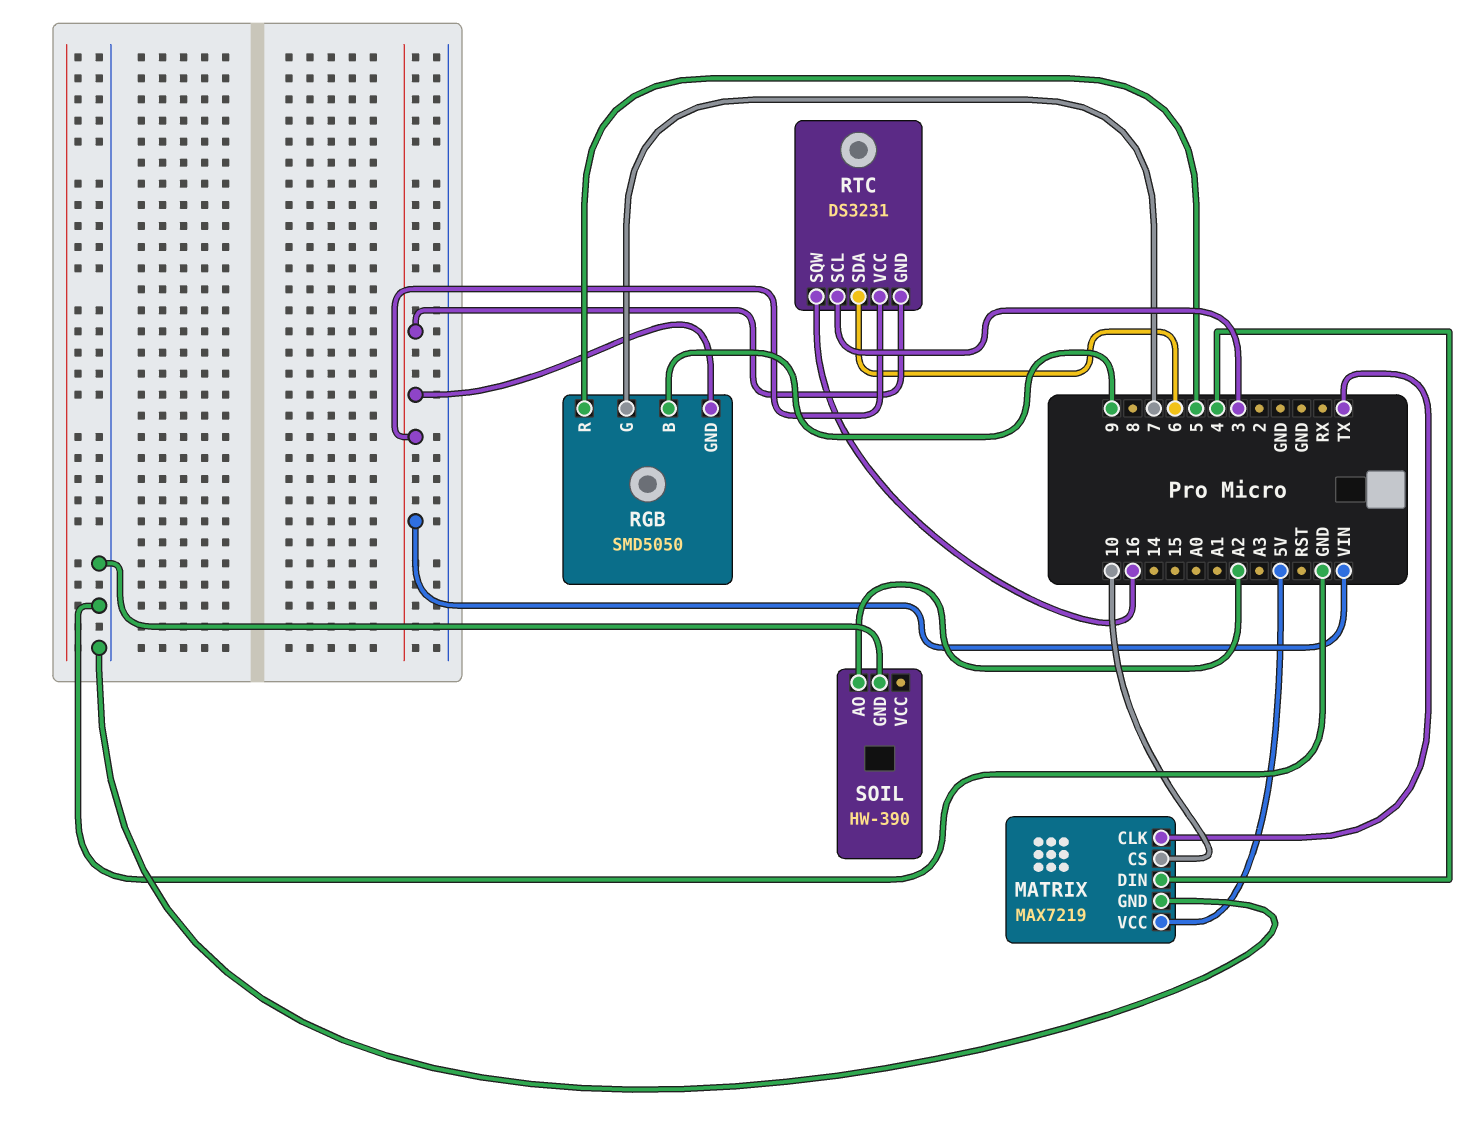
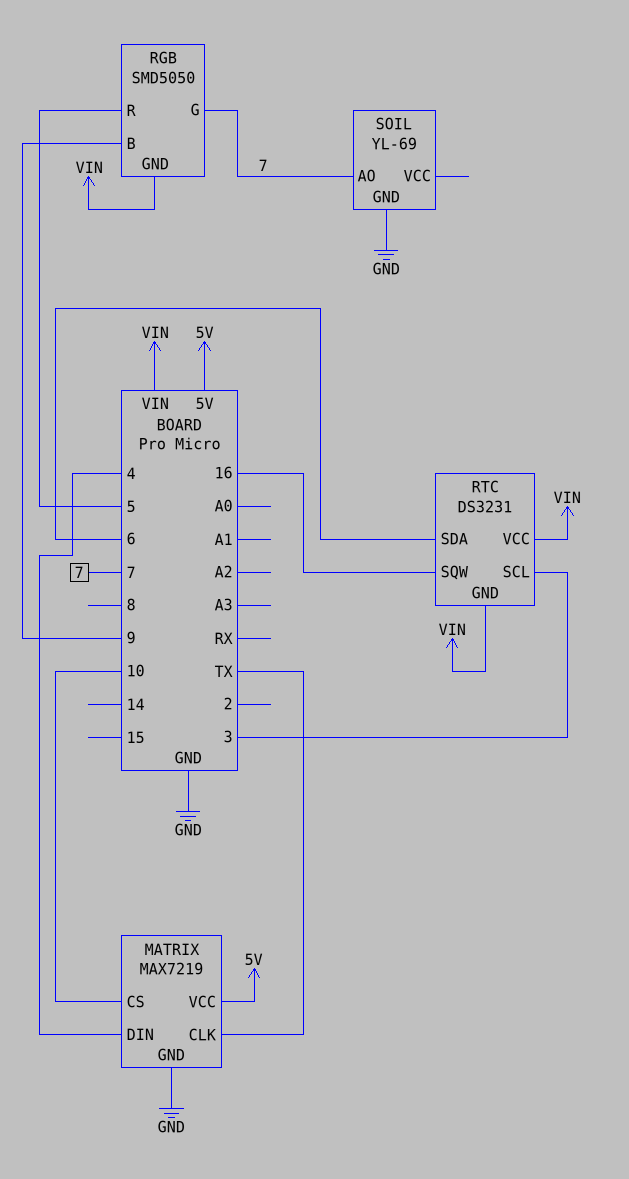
SOIL: HW-390 -> YL-69
SOIL pin AO: A2 -> 7

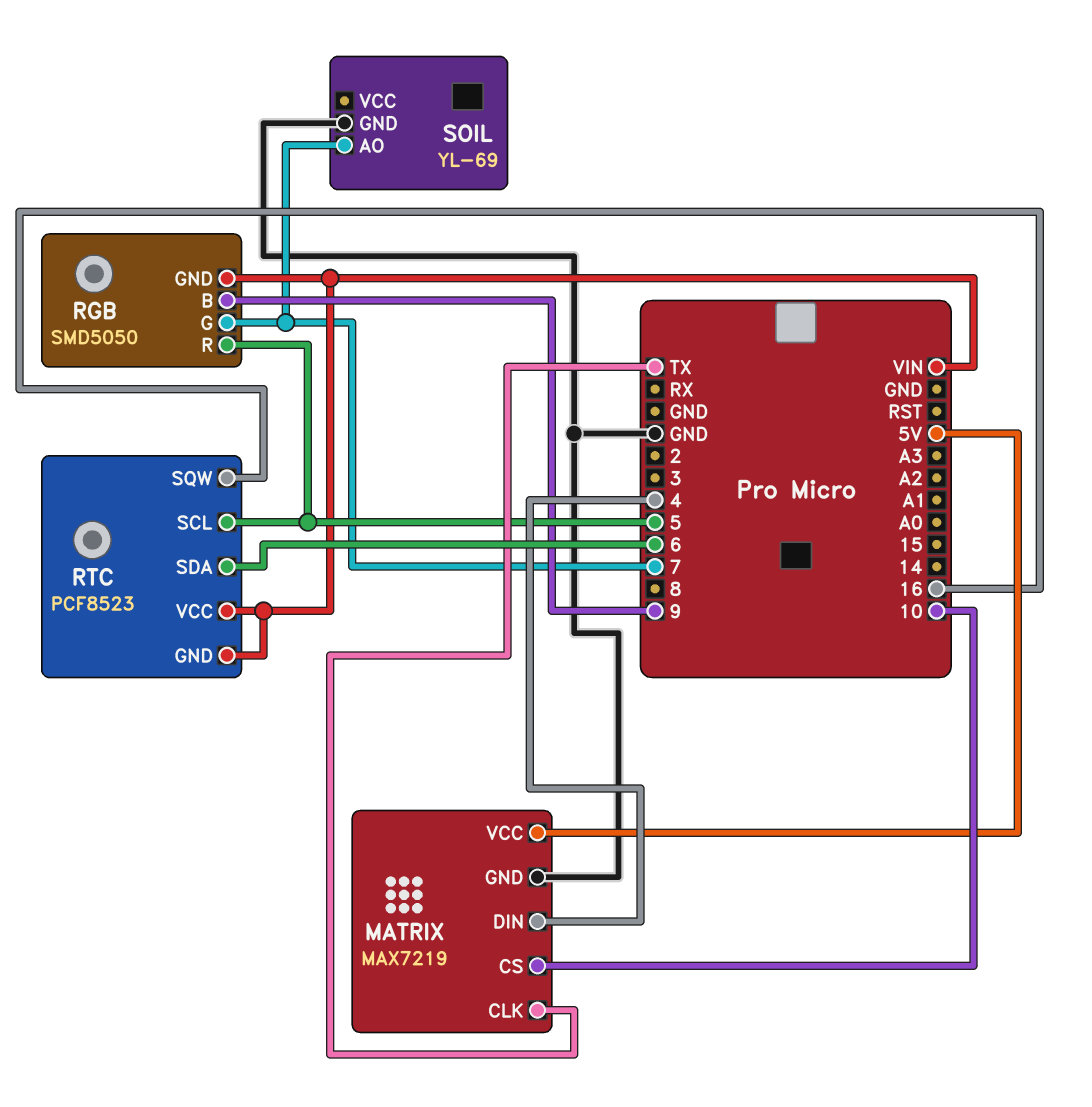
RTC: DS3231 -> PCF8523
RTC pin SCL: 3 -> 5

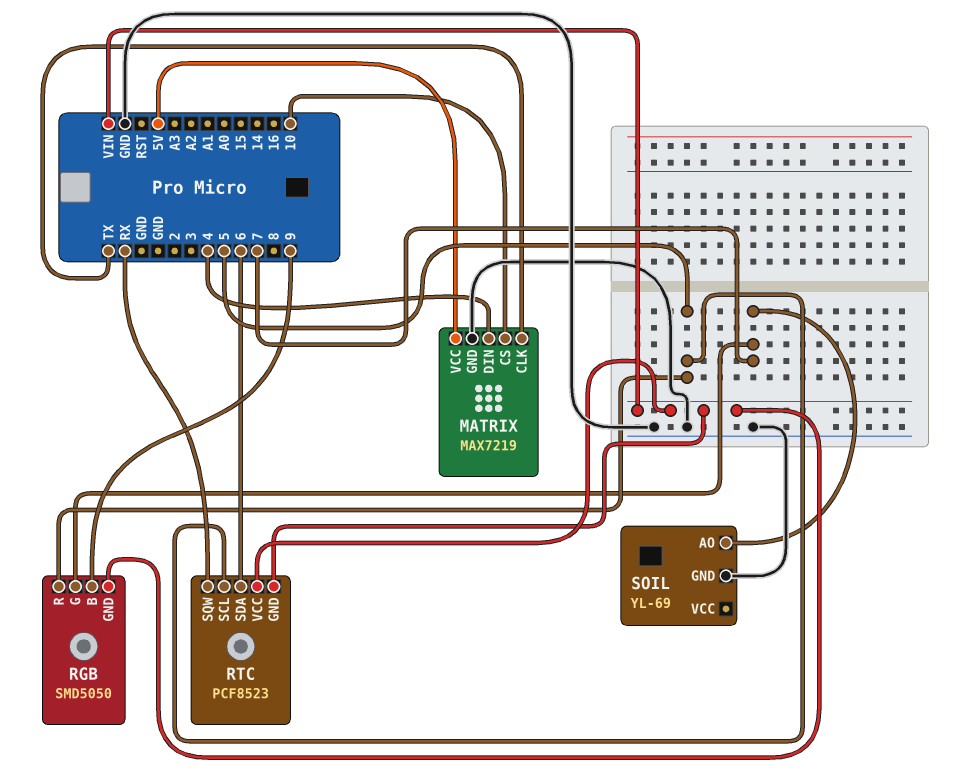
RTC pin SQW: 16 -> RX

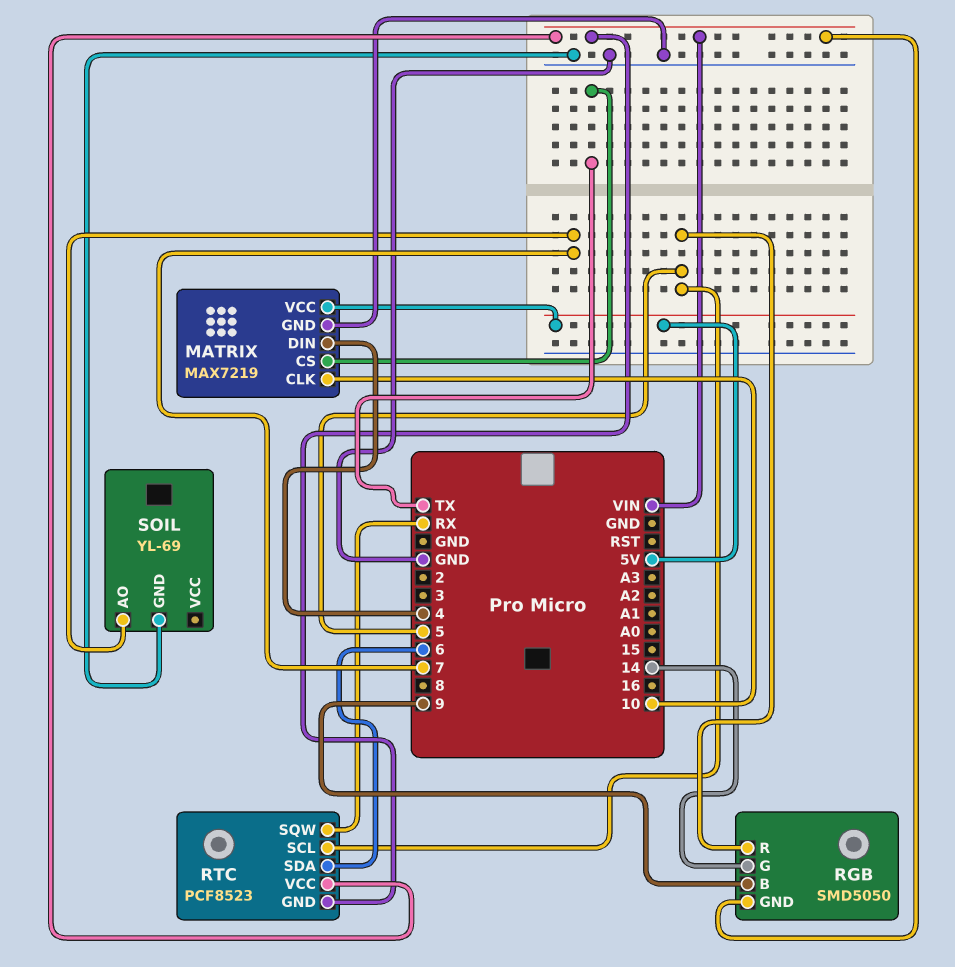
MATRIX pin CLK: TX -> 10
MATRIX pin CS: 10 -> TX
RGB pin G: 7 -> 14

